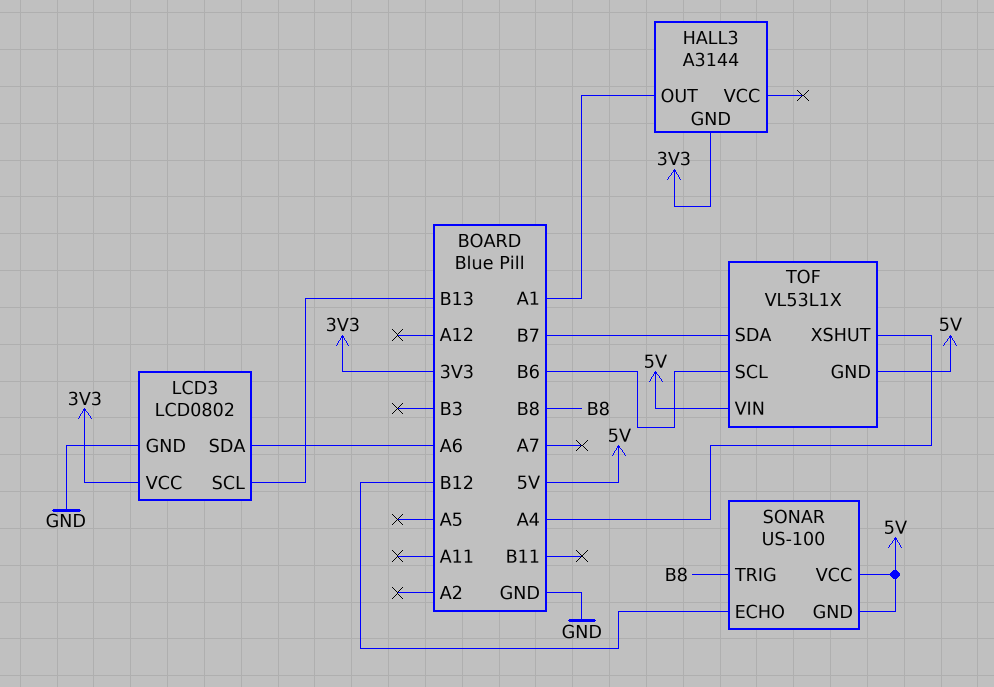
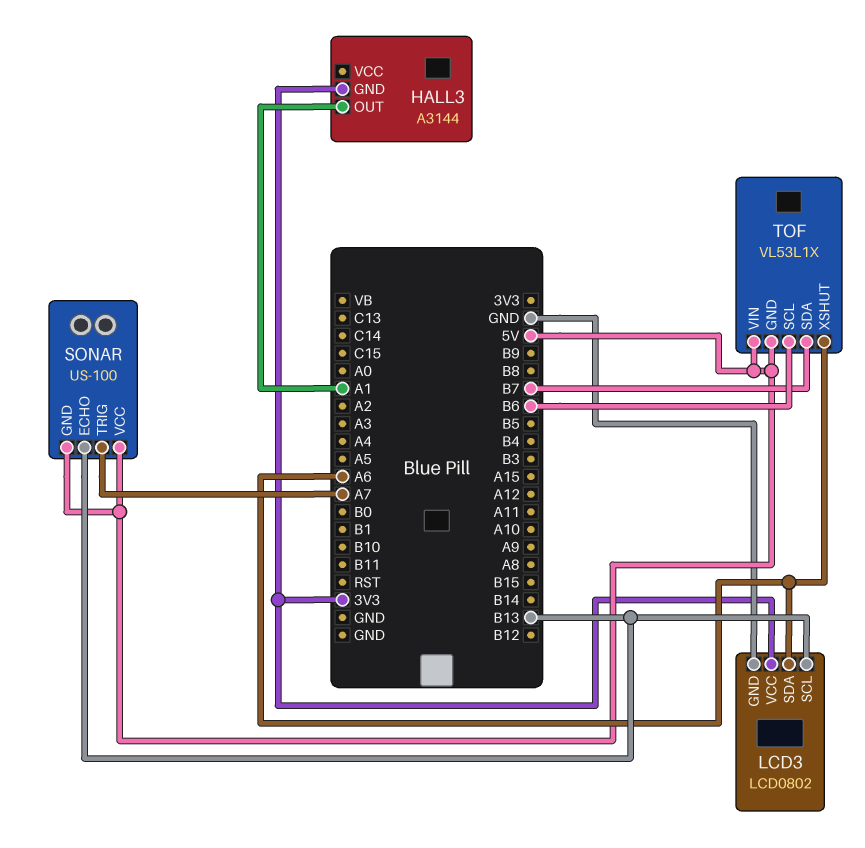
SONAR pin ECHO: B12 -> B13
SONAR pin TRIG: B8 -> A7
TOF pin XSHUT: A4 -> A6

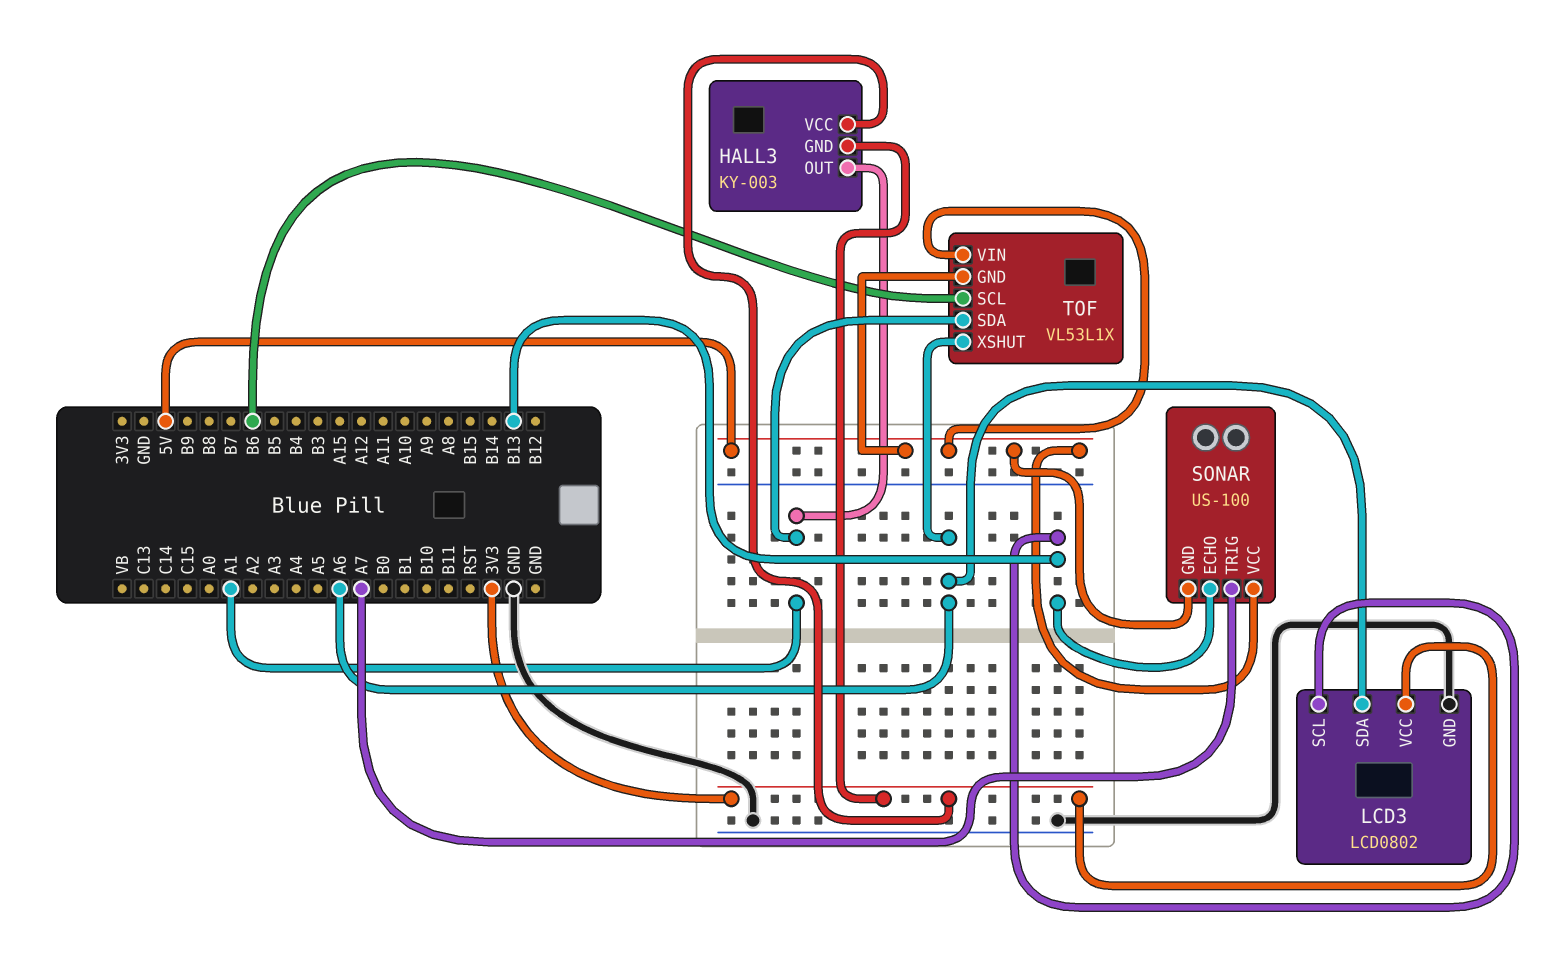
HALL3: A3144 -> KY-003
HALL3 pin VCC: none -> 3V3
TOF pin SDA: B7 -> A1

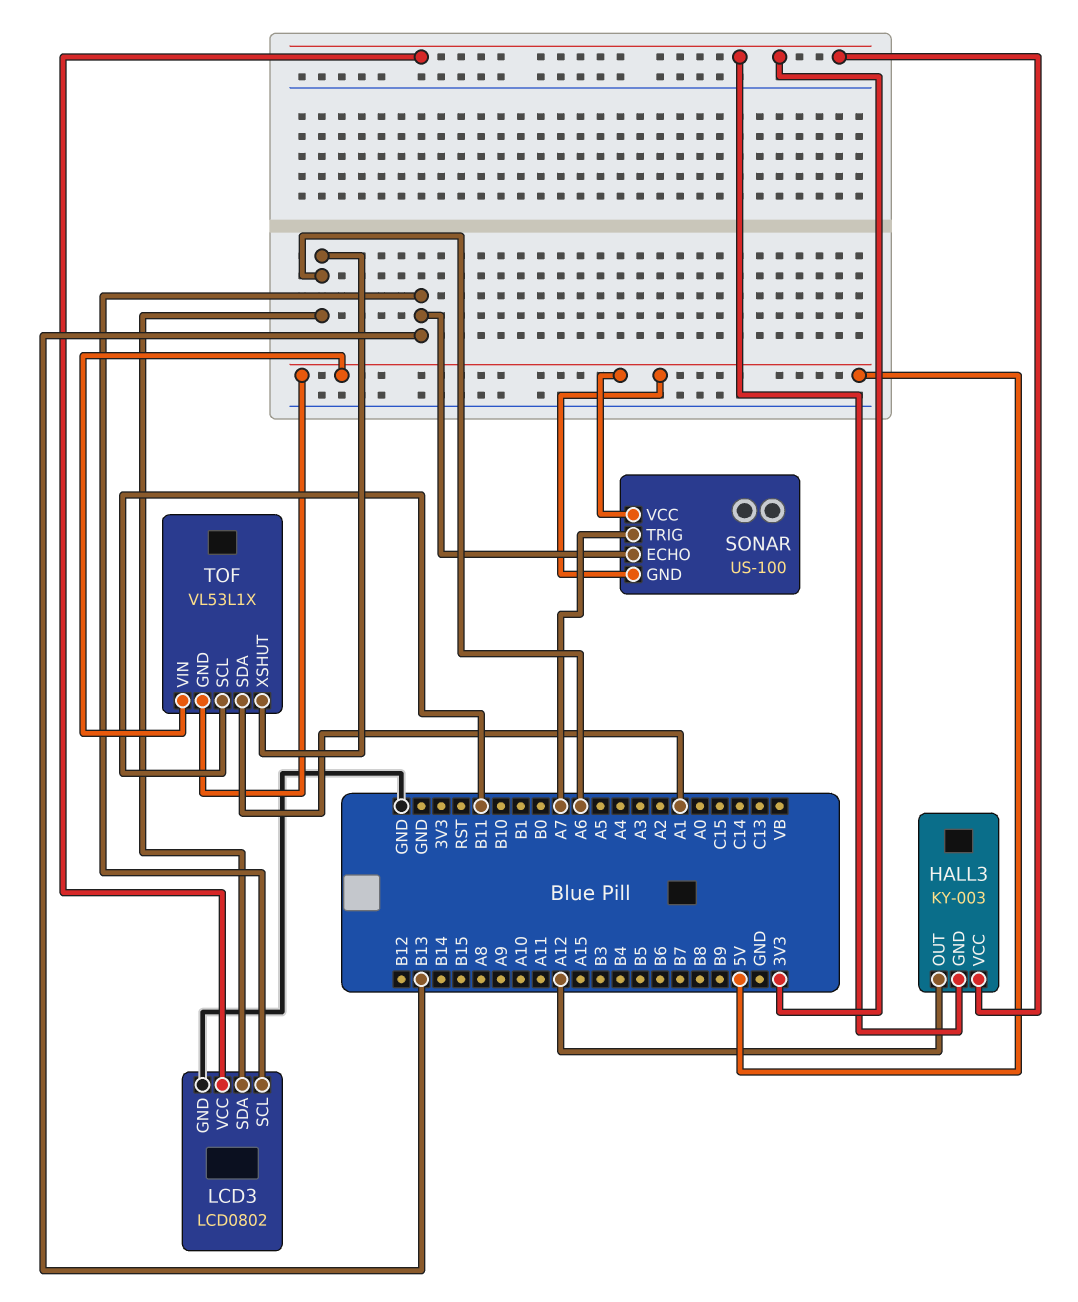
HALL3 pin OUT: A1 -> A12
TOF pin SCL: B6 -> B11

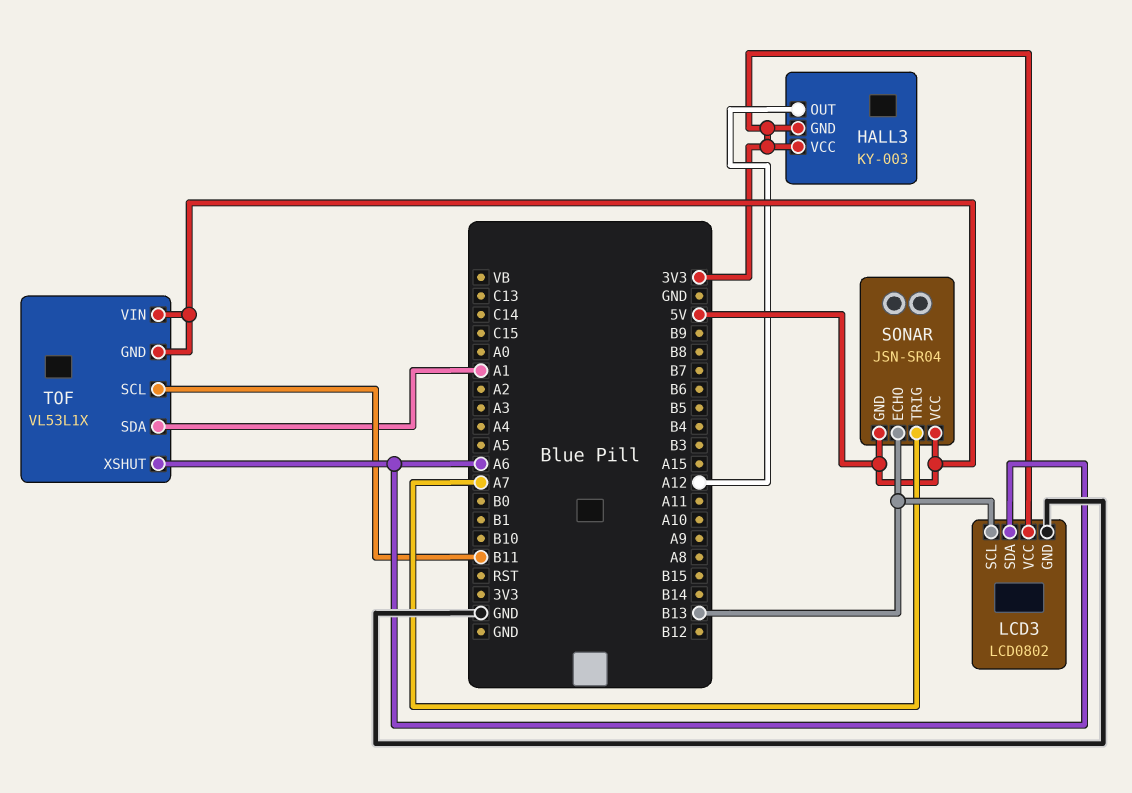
SONAR: US-100 -> JSN-SR04

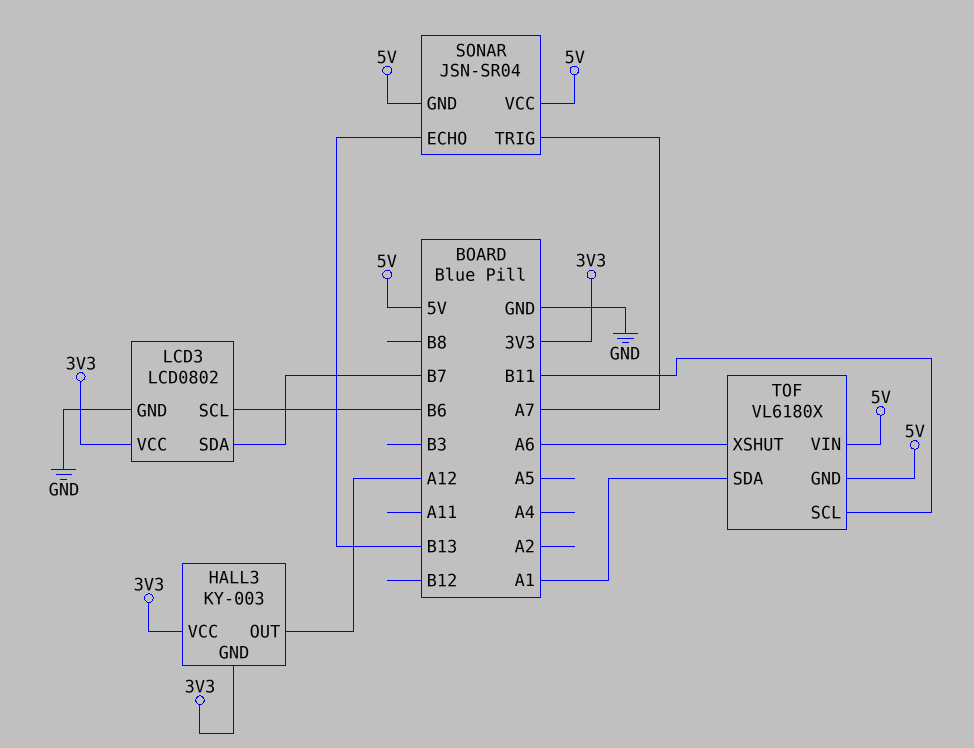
LCD3 pin SCL: B13 -> B6
LCD3 pin SDA: A6 -> B7
TOF: VL53L1X -> VL6180X

